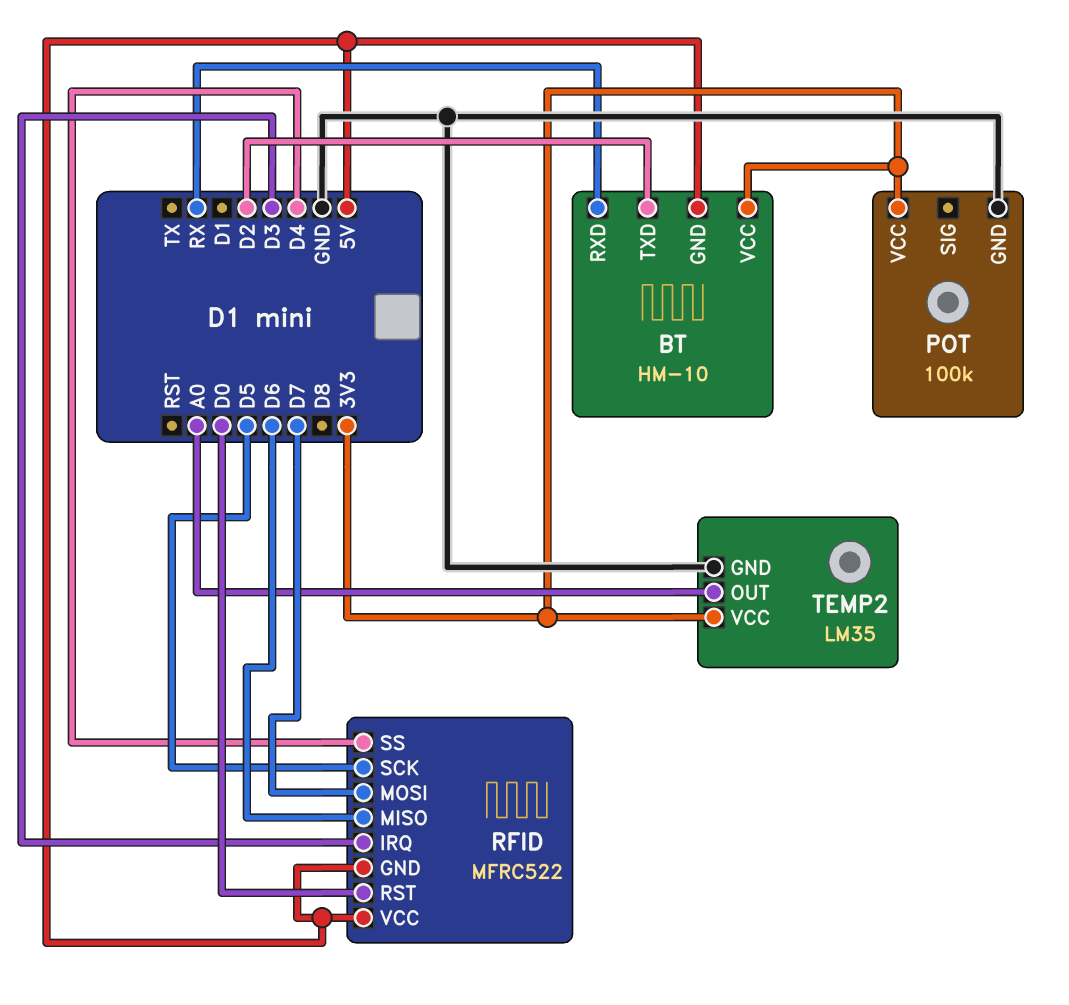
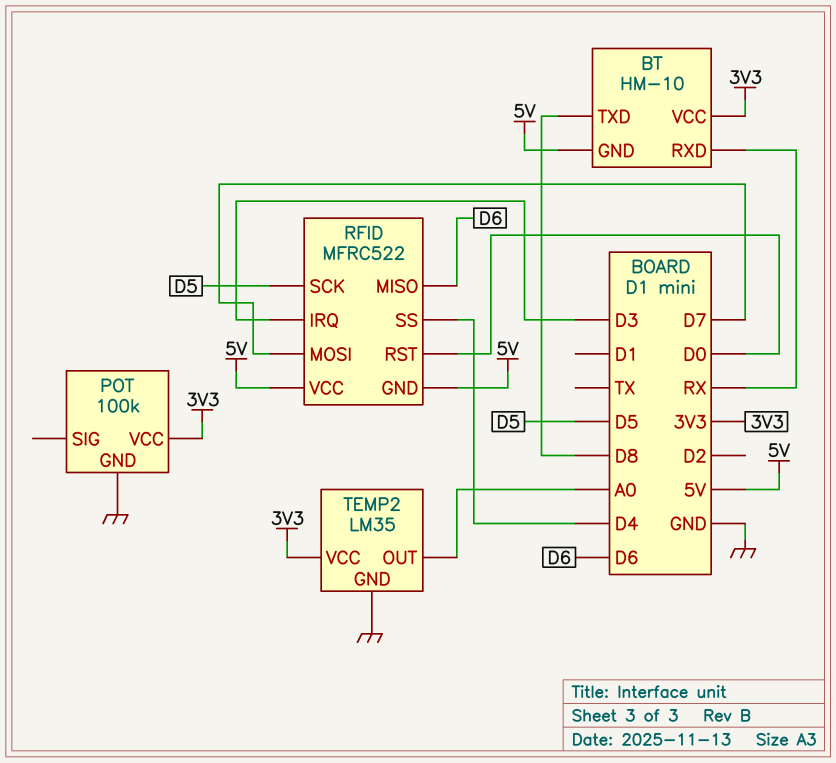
BT pin TXD: D2 -> D8

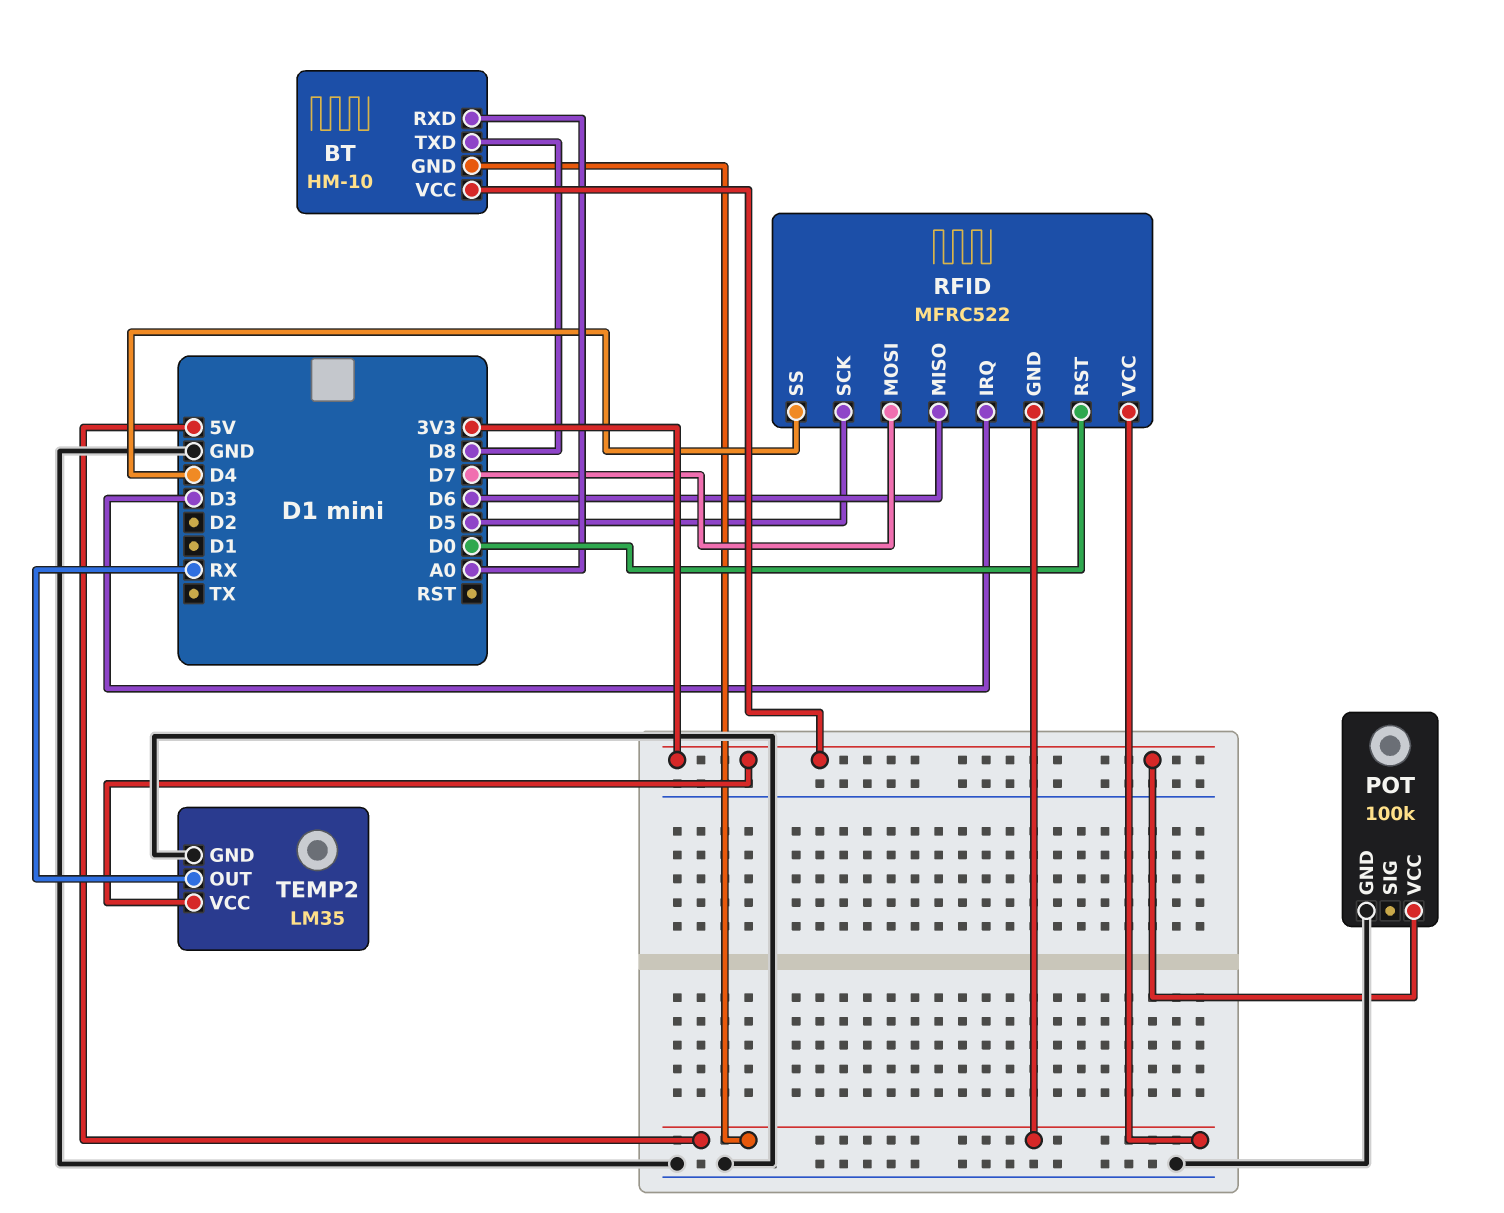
BT pin RXD: RX -> A0
TEMP2 pin OUT: A0 -> RX

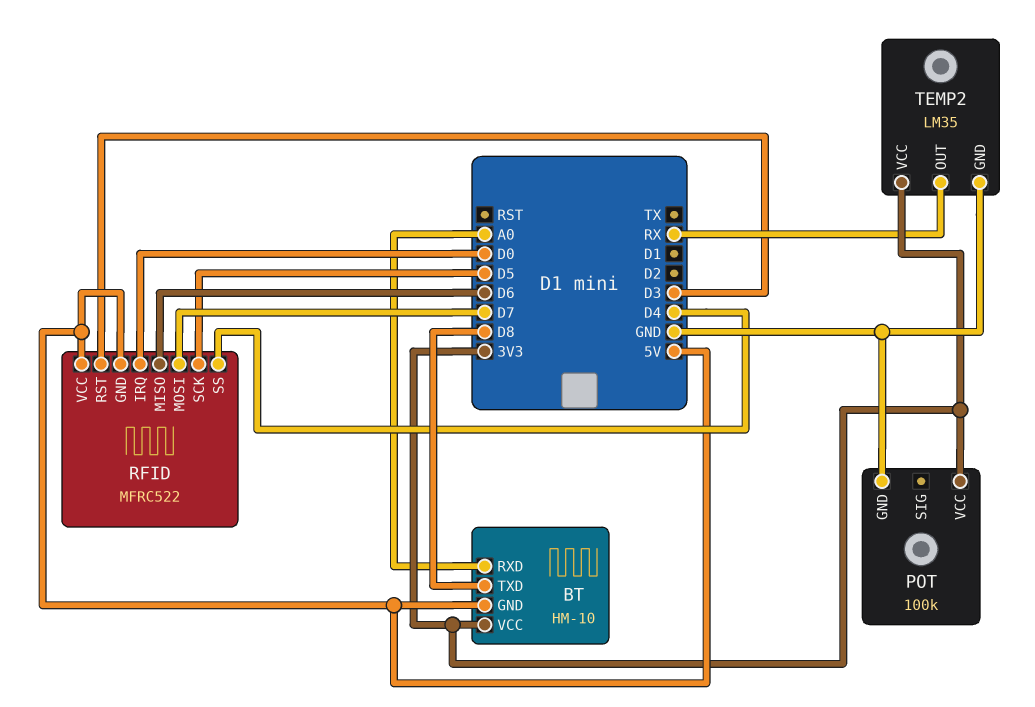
RFID pin IRQ: D3 -> D0
RFID pin RST: D0 -> D3

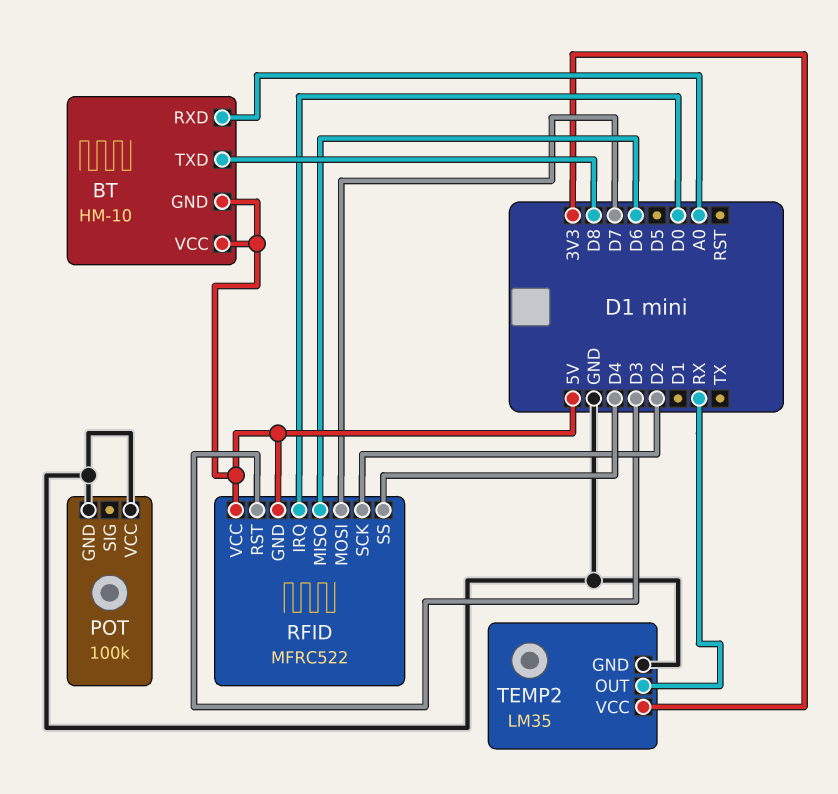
BT pin VCC: 3V3 -> 5V
POT pin VCC: 3V3 -> GND
RFID pin SCK: D5 -> D2

